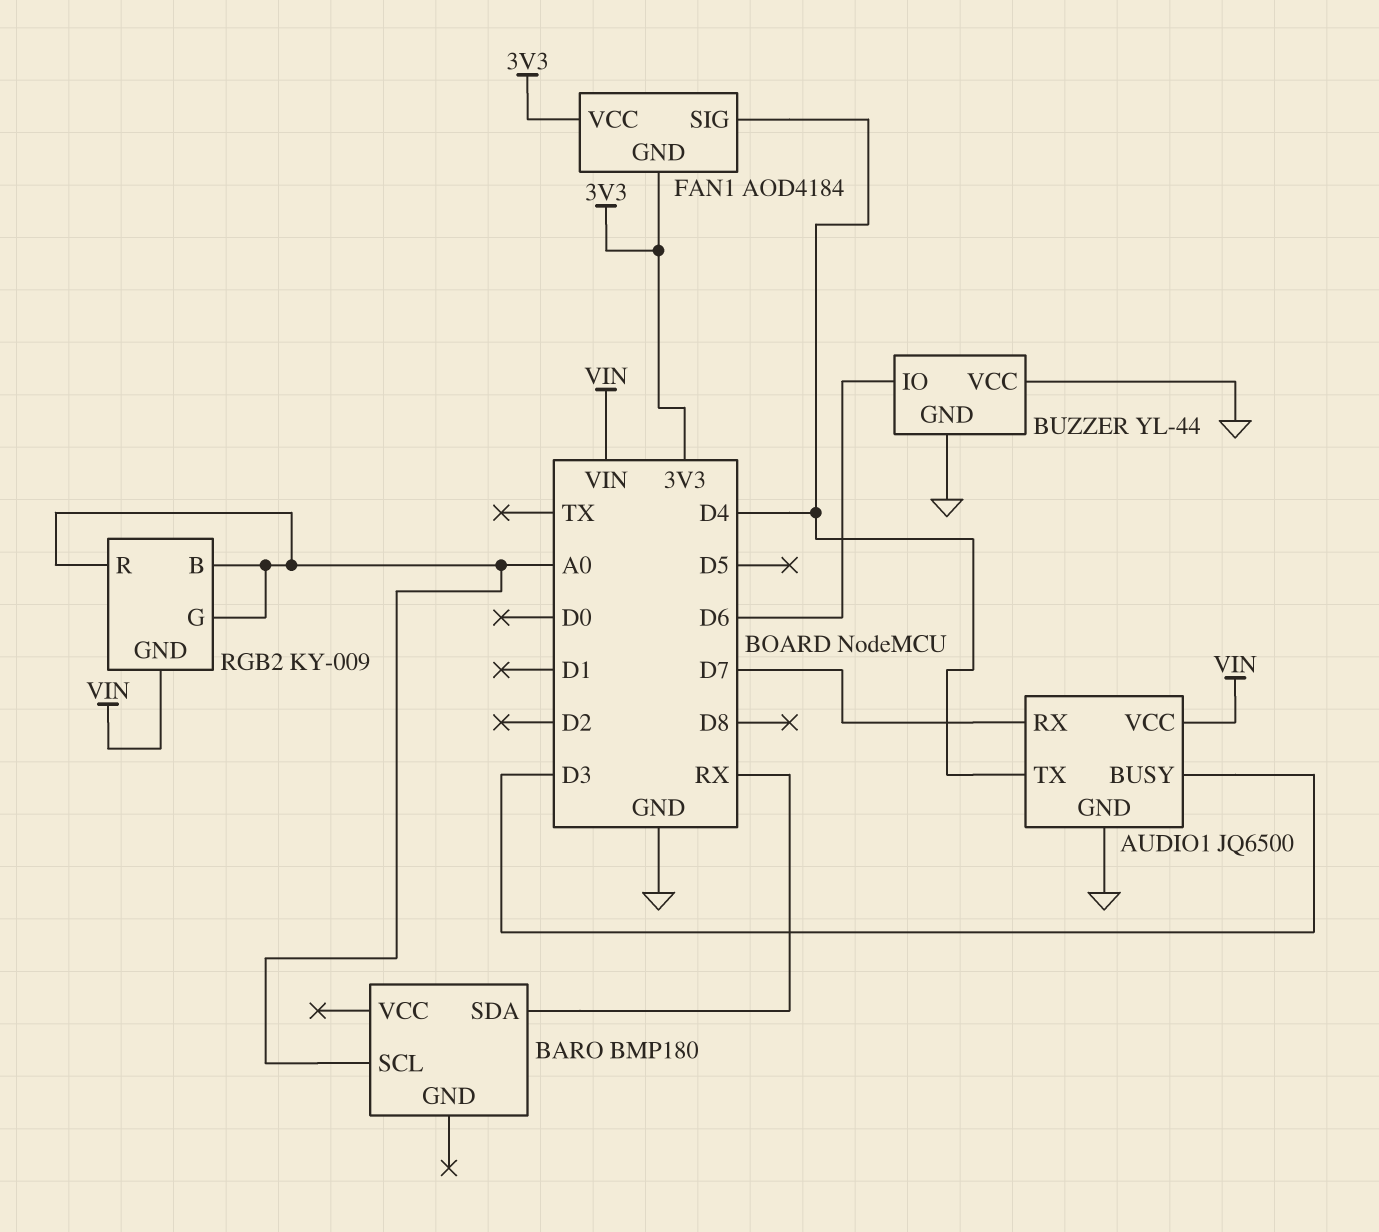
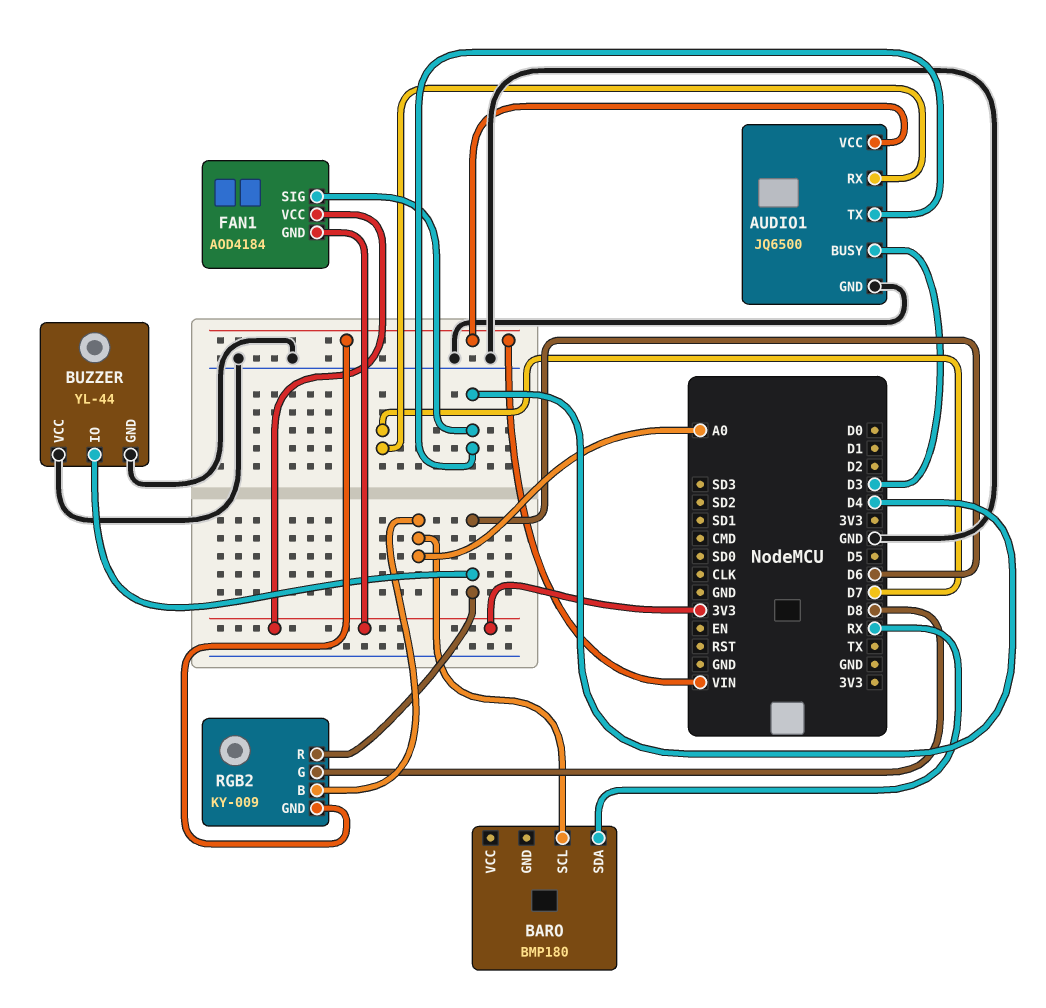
RGB2 pin G: A0 -> D8
RGB2 pin R: A0 -> D6

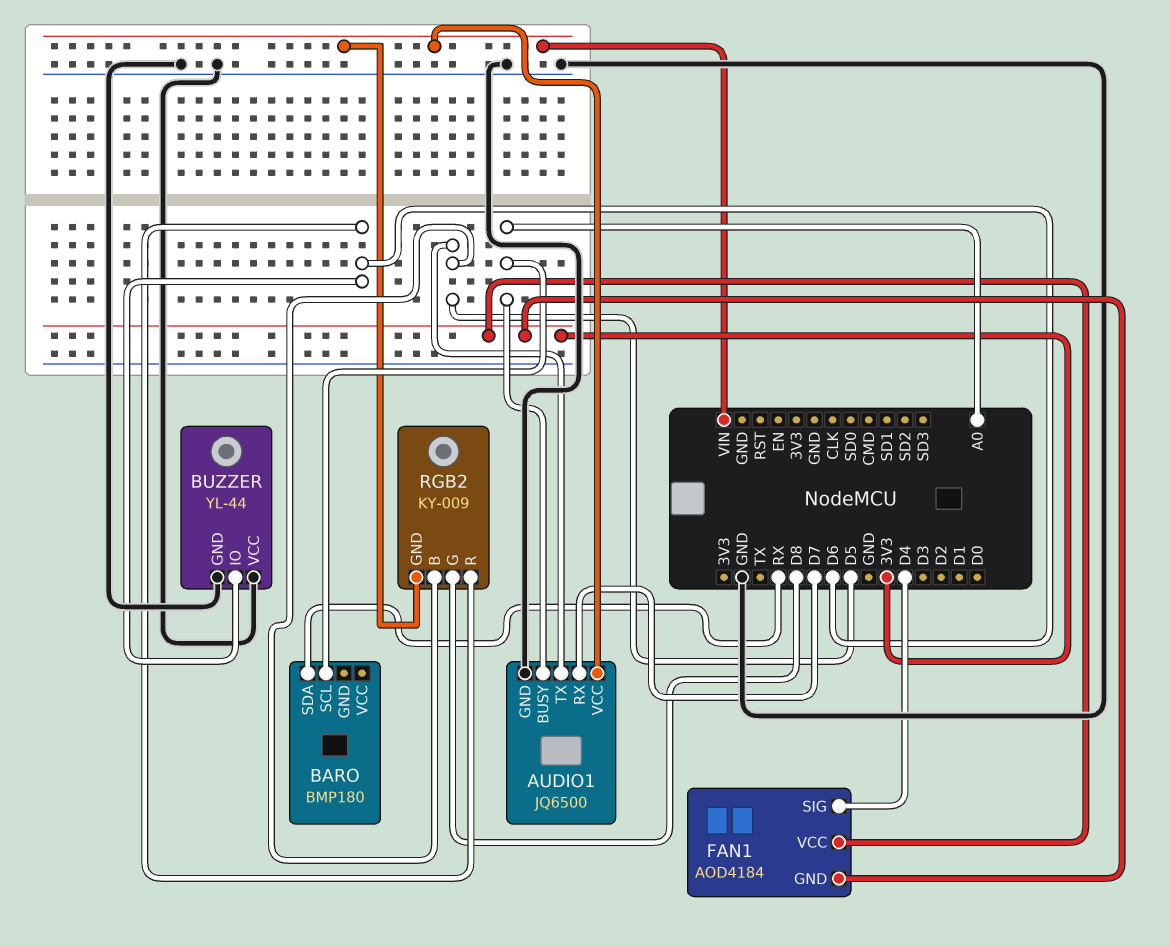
AUDIO1 pin BUSY: D3 -> A0
AUDIO1 pin TX: D4 -> D5
RGB2 pin B: A0 -> D5

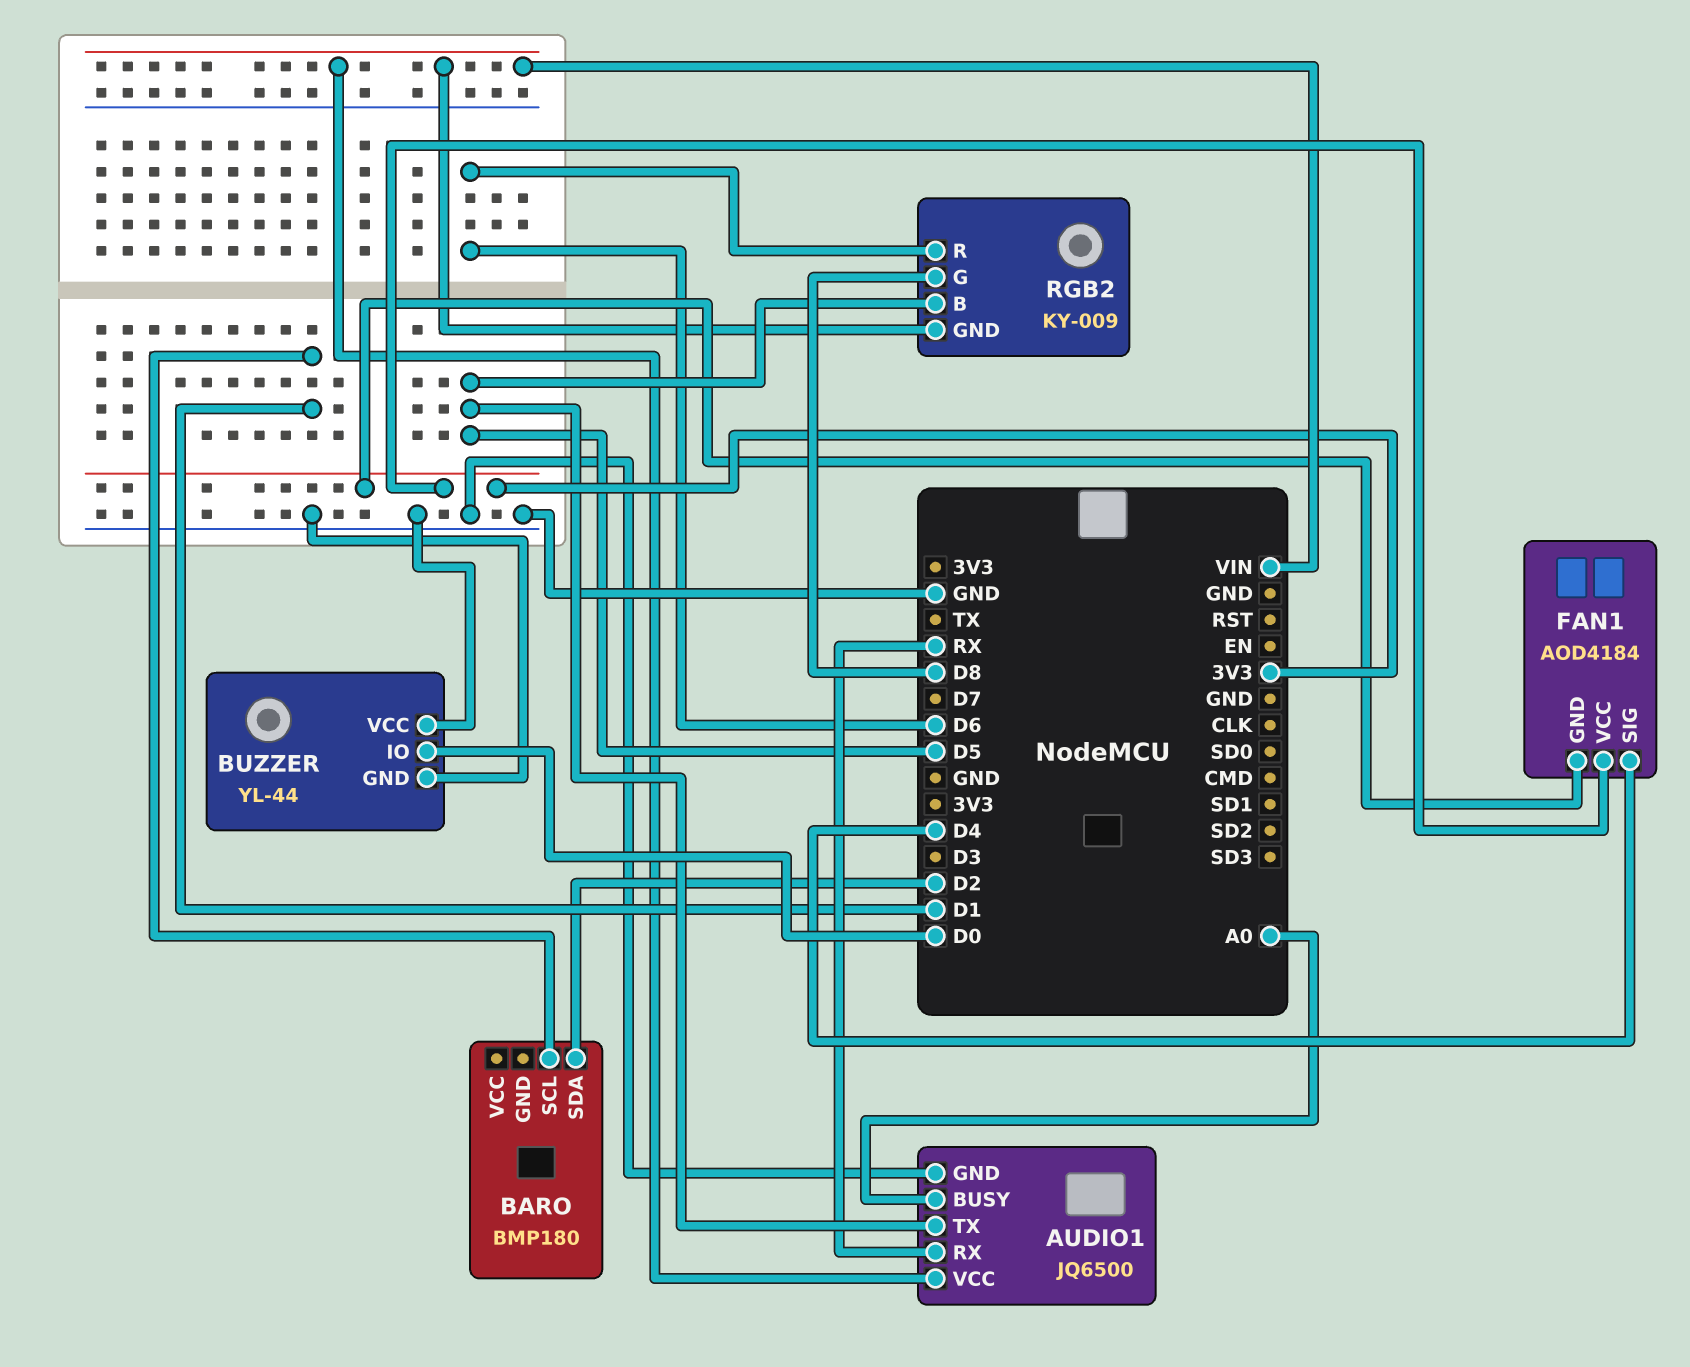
AUDIO1 pin RX: D7 -> RX
BARO pin SCL: A0 -> D1
BARO pin SDA: RX -> D2
BUZZER pin IO: D6 -> D0

